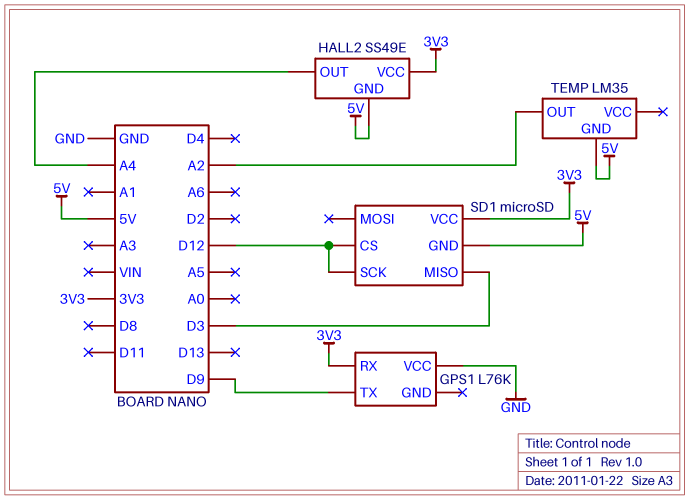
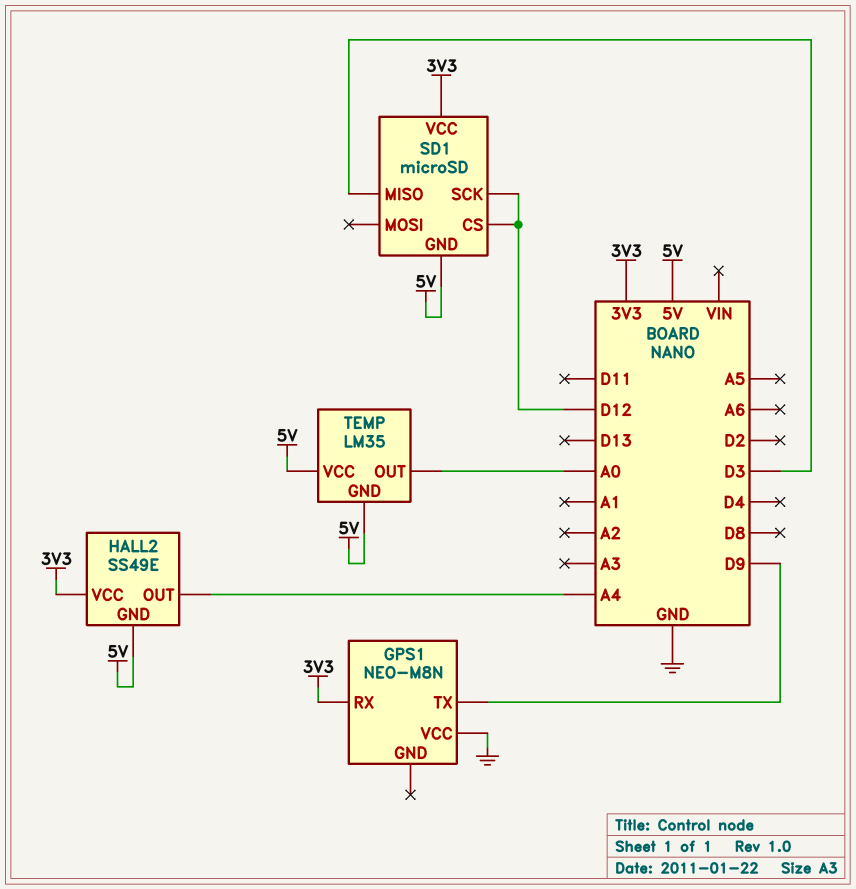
GPS1: L76K -> NEO-M8N
TEMP pin OUT: A2 -> A0
TEMP pin VCC: none -> 5V

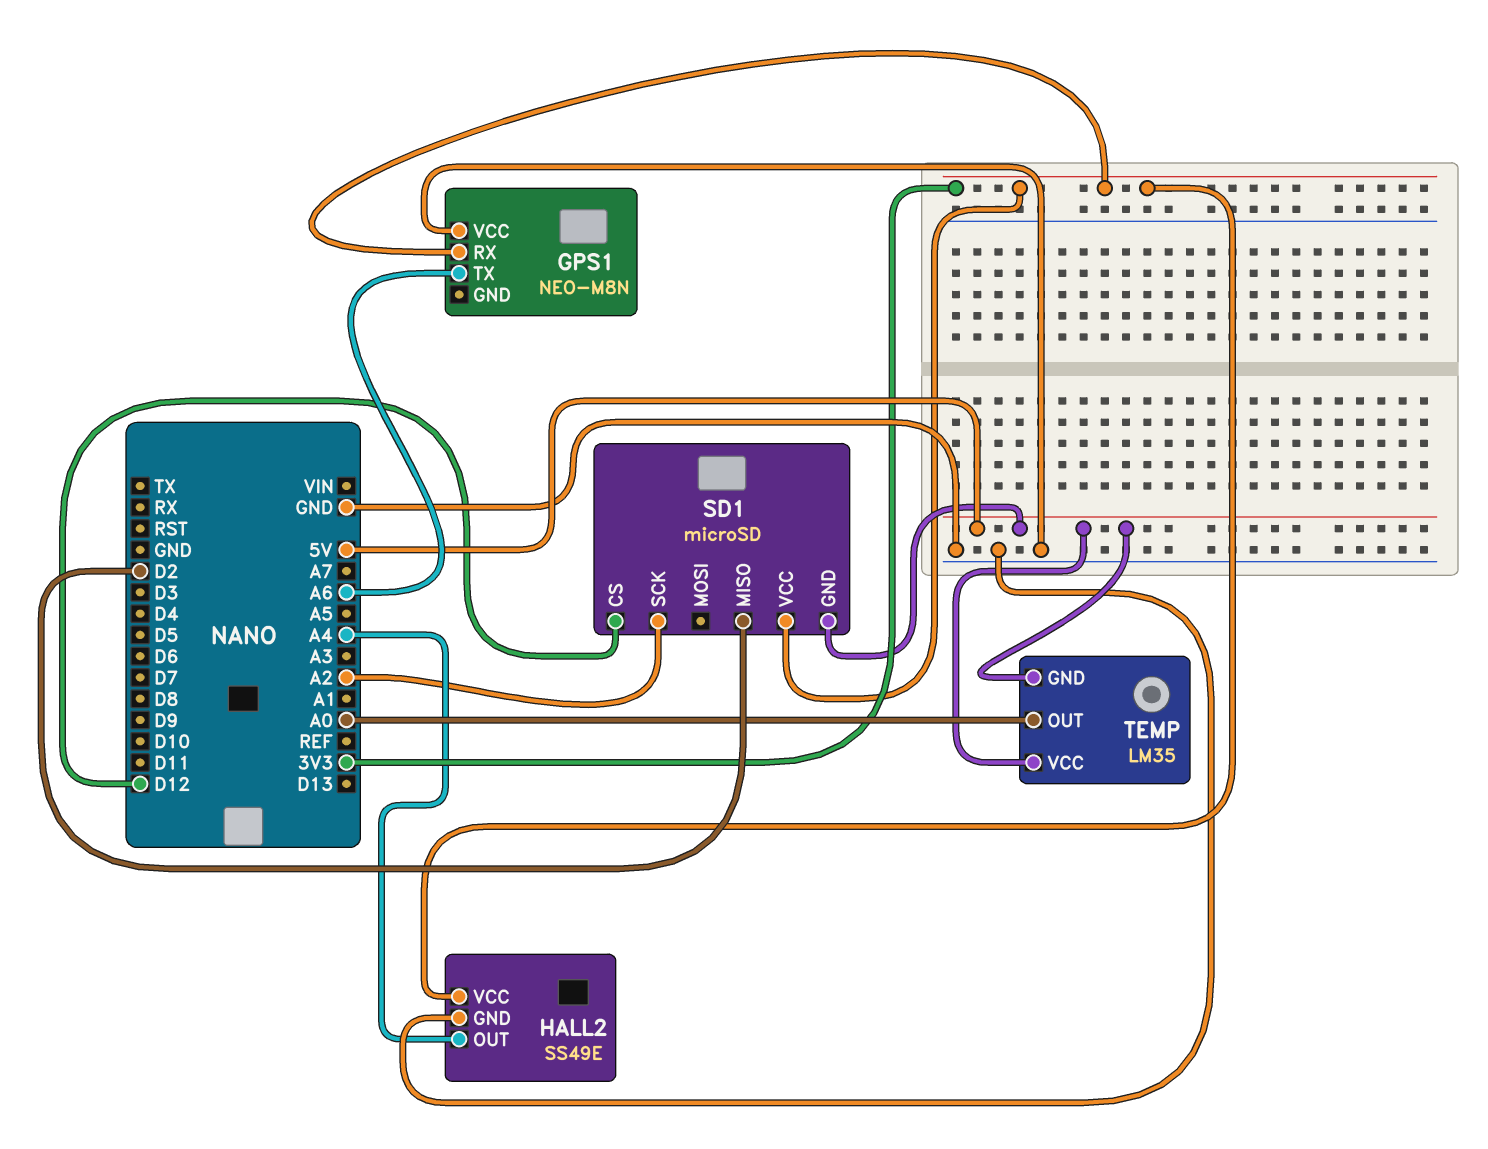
GPS1 pin TX: D9 -> A6
HALL2 pin GND: 5V -> GND
SD1 pin MISO: D3 -> D2
SD1 pin SCK: D12 -> A2

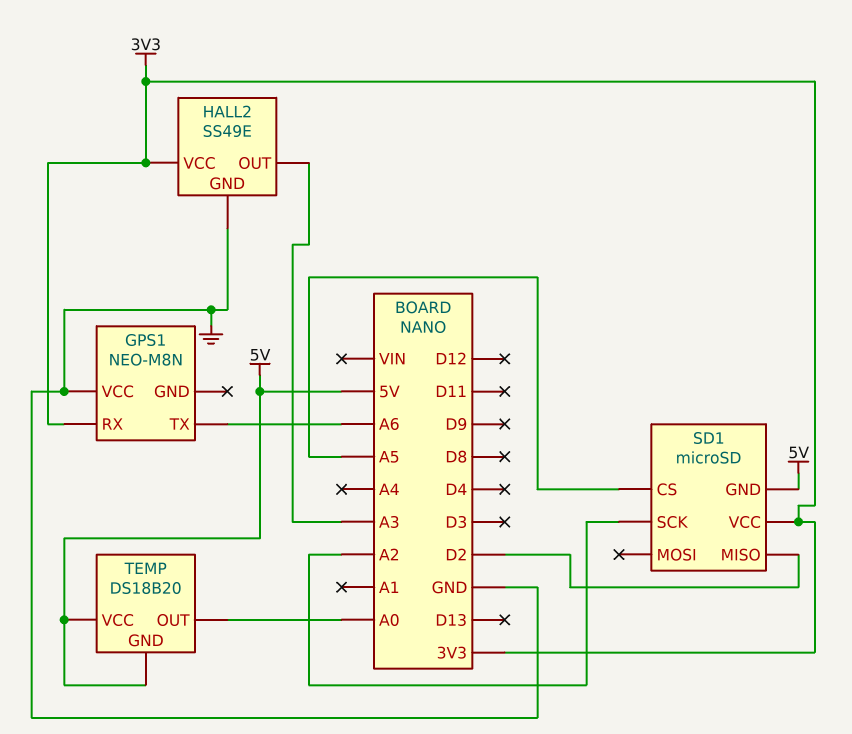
HALL2 pin OUT: A4 -> A3
SD1 pin CS: D12 -> A5
TEMP: LM35 -> DS18B20

